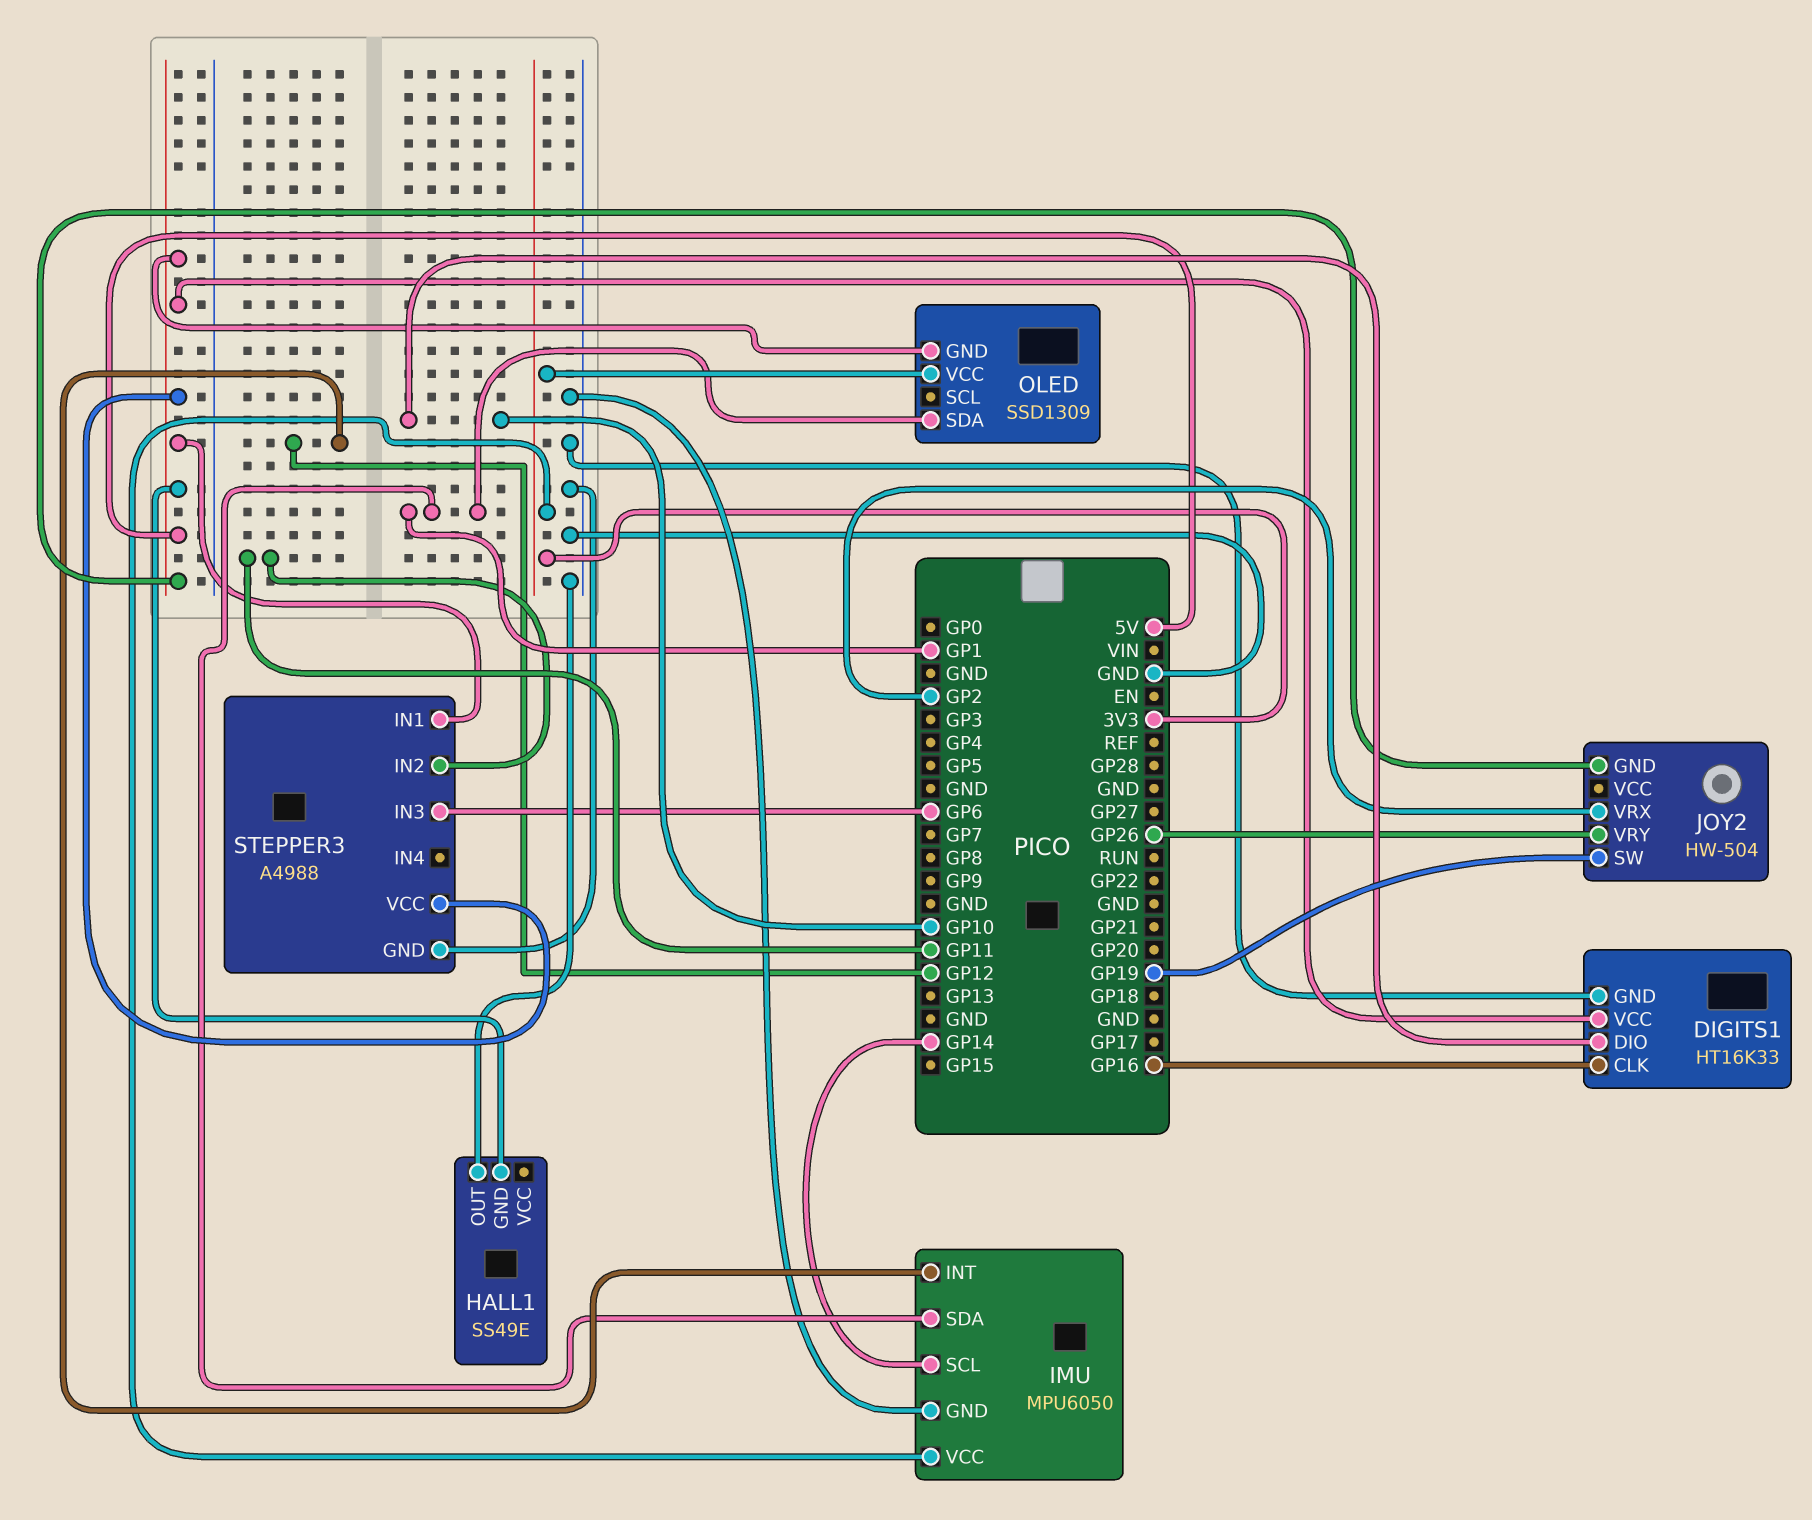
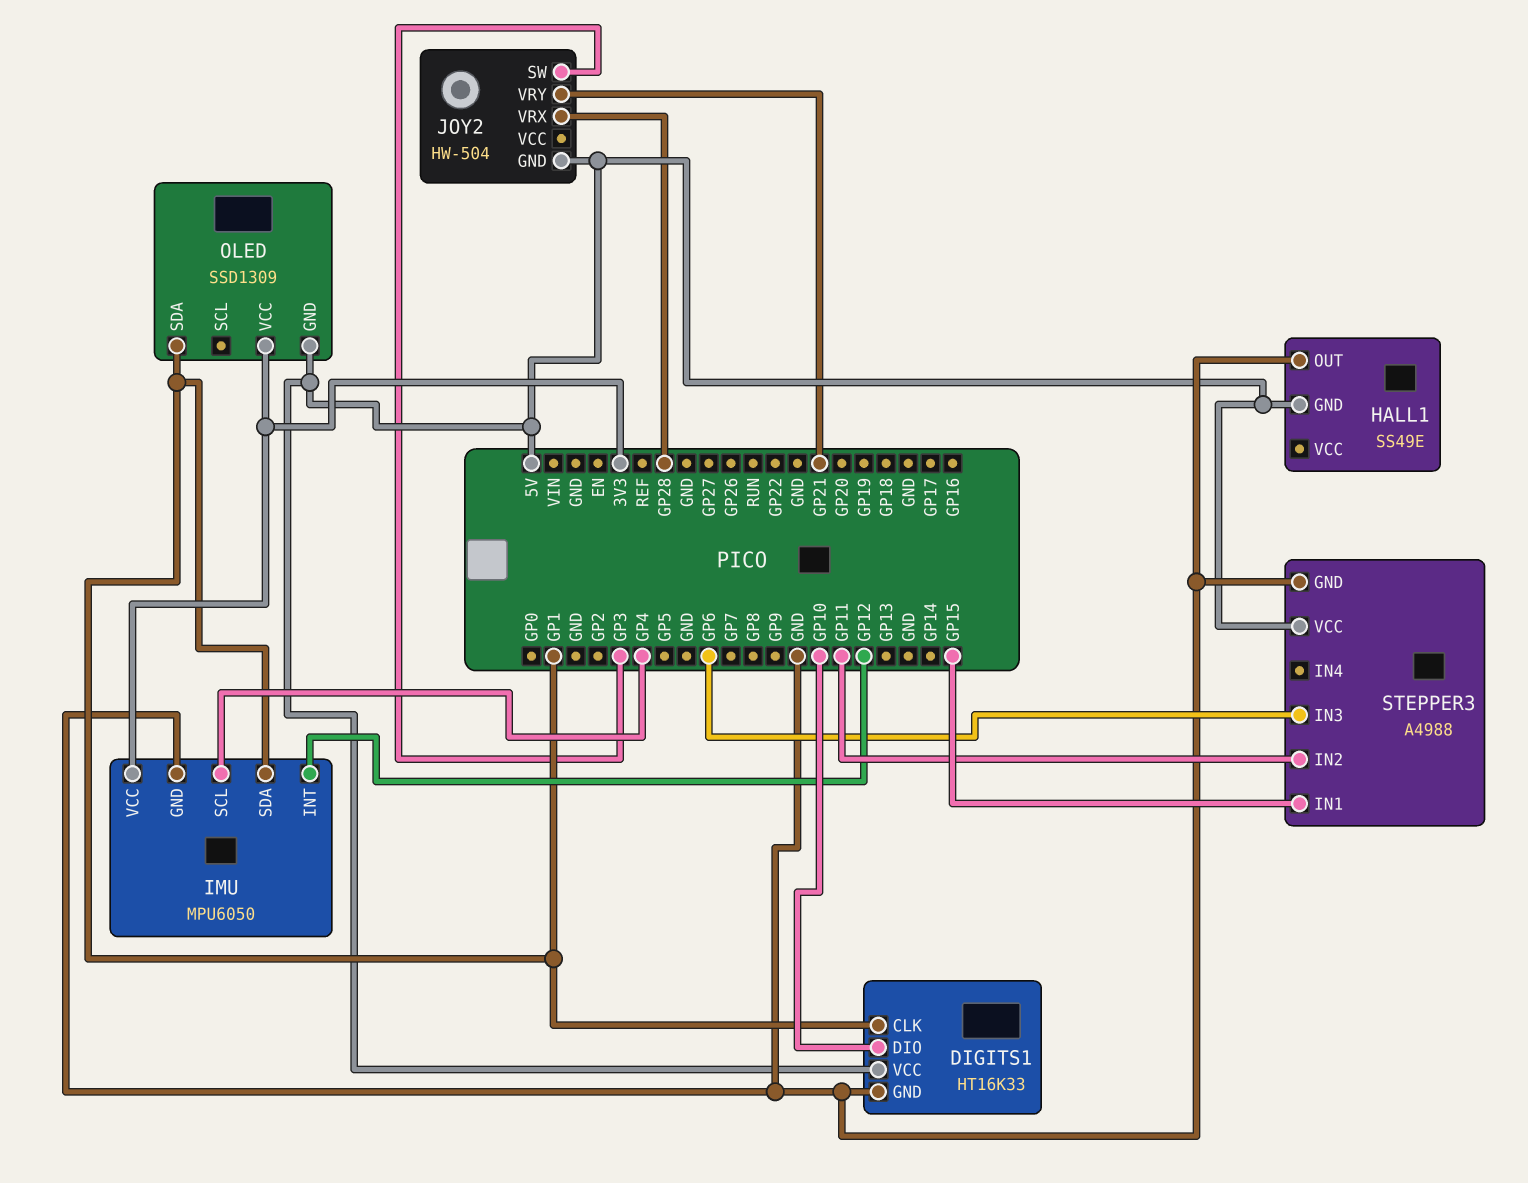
DIGITS1 pin CLK: GP16 -> GP1
IMU pin SCL: GP14 -> GP4
JOY2 pin SW: GP19 -> GP3
JOY2 pin VRX: GP2 -> GP28
JOY2 pin VRY: GP26 -> GP21
STEPPER3 pin IN1: 5V -> GP15

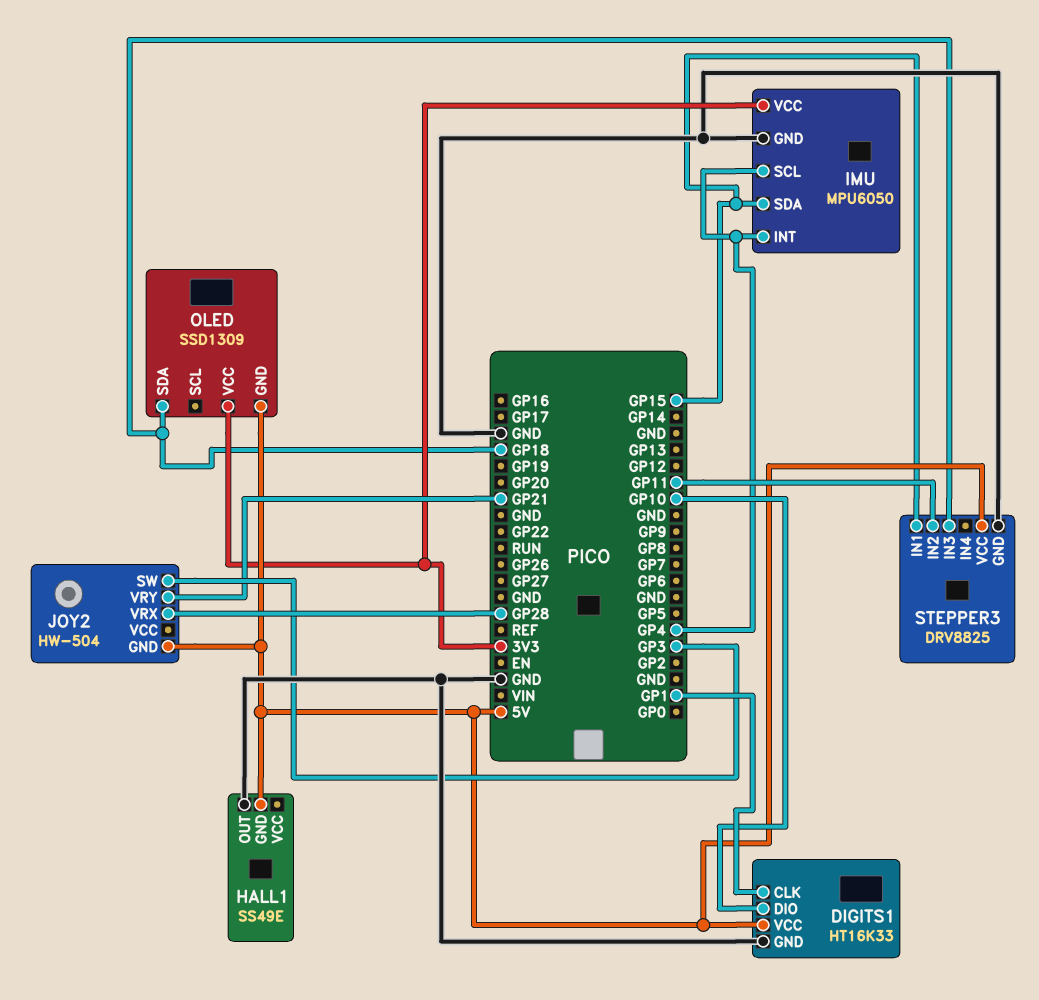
IMU pin INT: GP12 -> GP4
IMU pin SDA: GP1 -> GP15
OLED pin SDA: GP1 -> GP18
STEPPER3: A4988 -> DRV8825
STEPPER3 pin IN3: GP6 -> GP18

